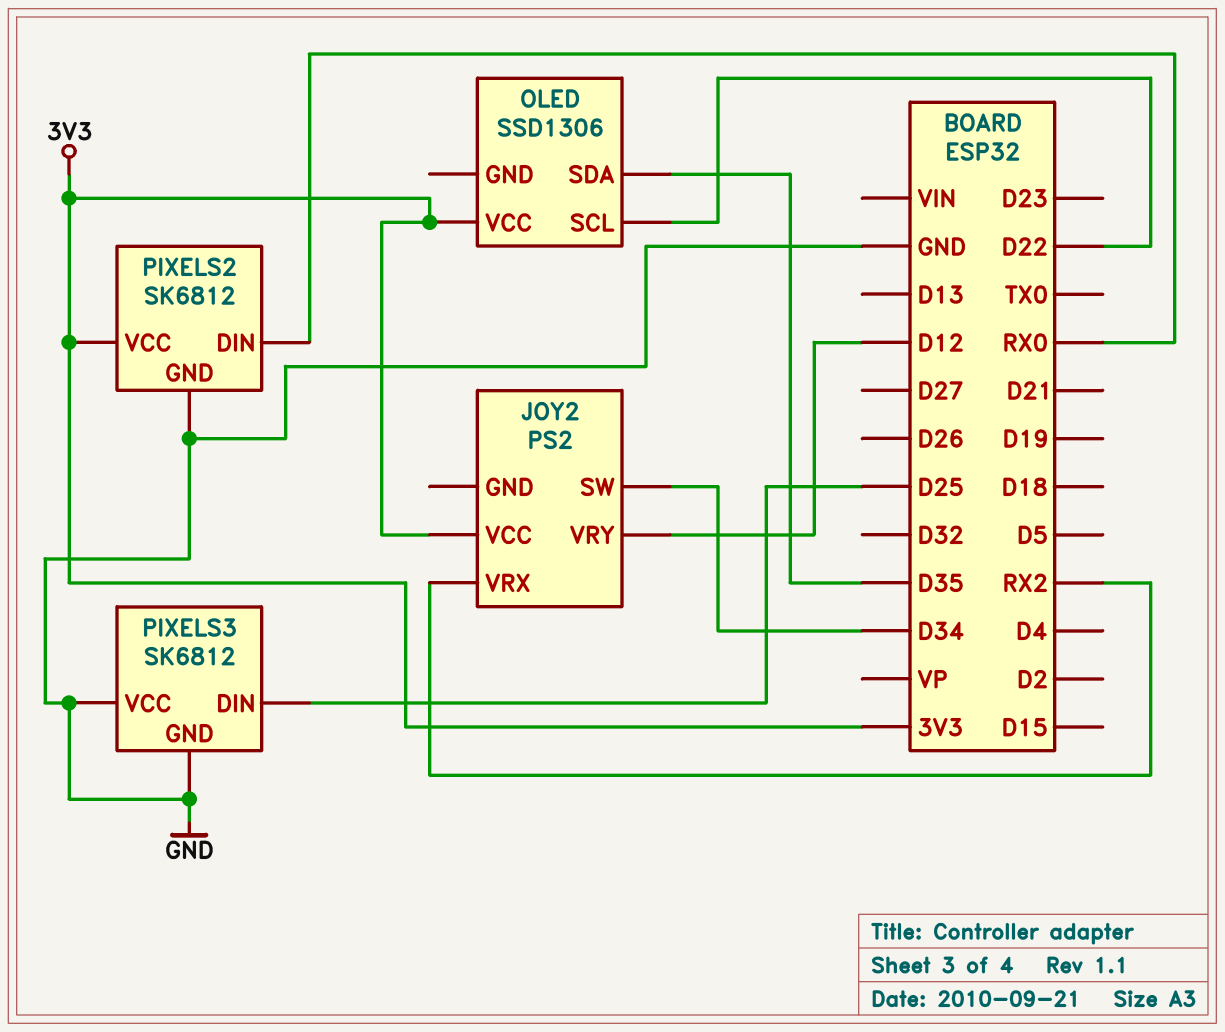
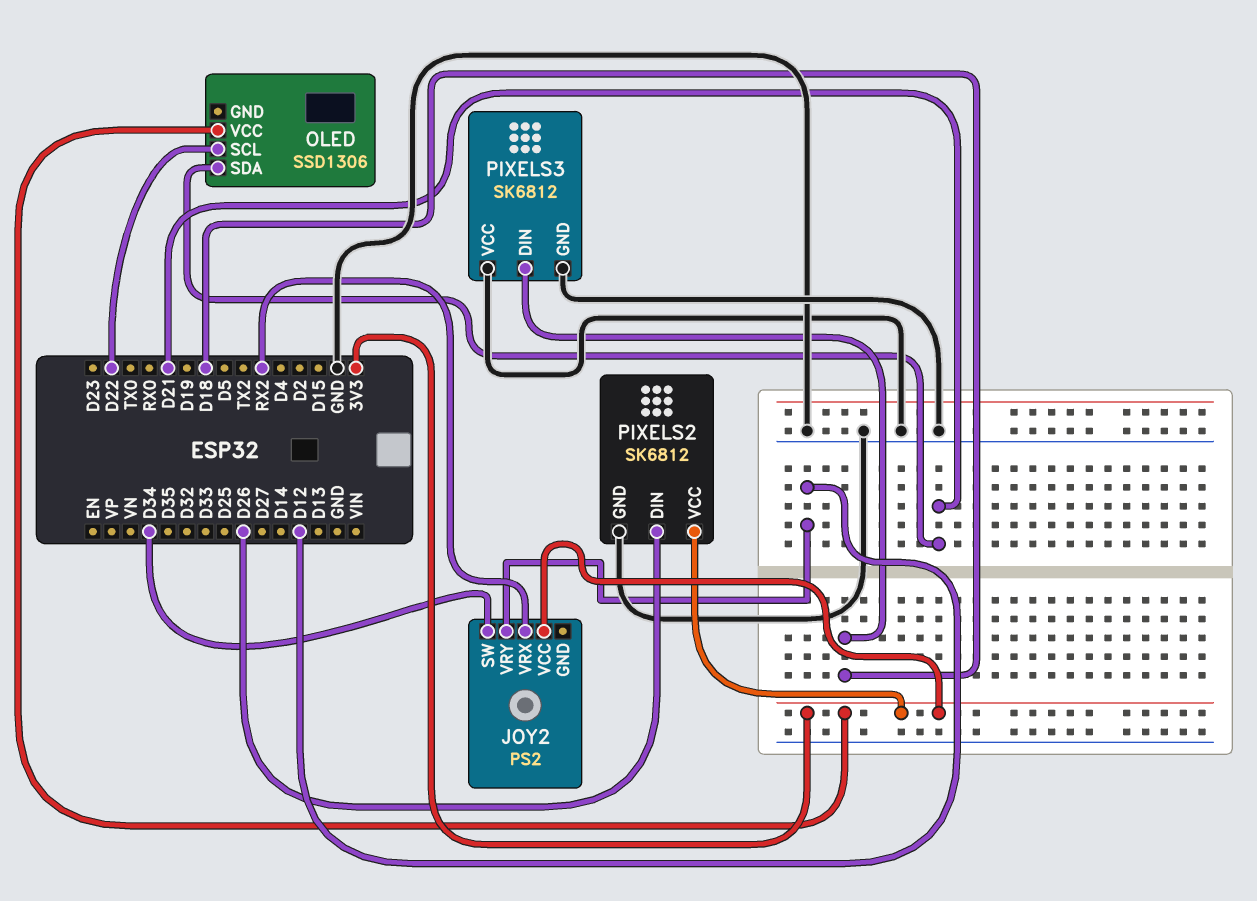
OLED pin SDA: D35 -> D21
PIXELS2 pin DIN: RX0 -> D26
PIXELS3 pin DIN: D25 -> D18

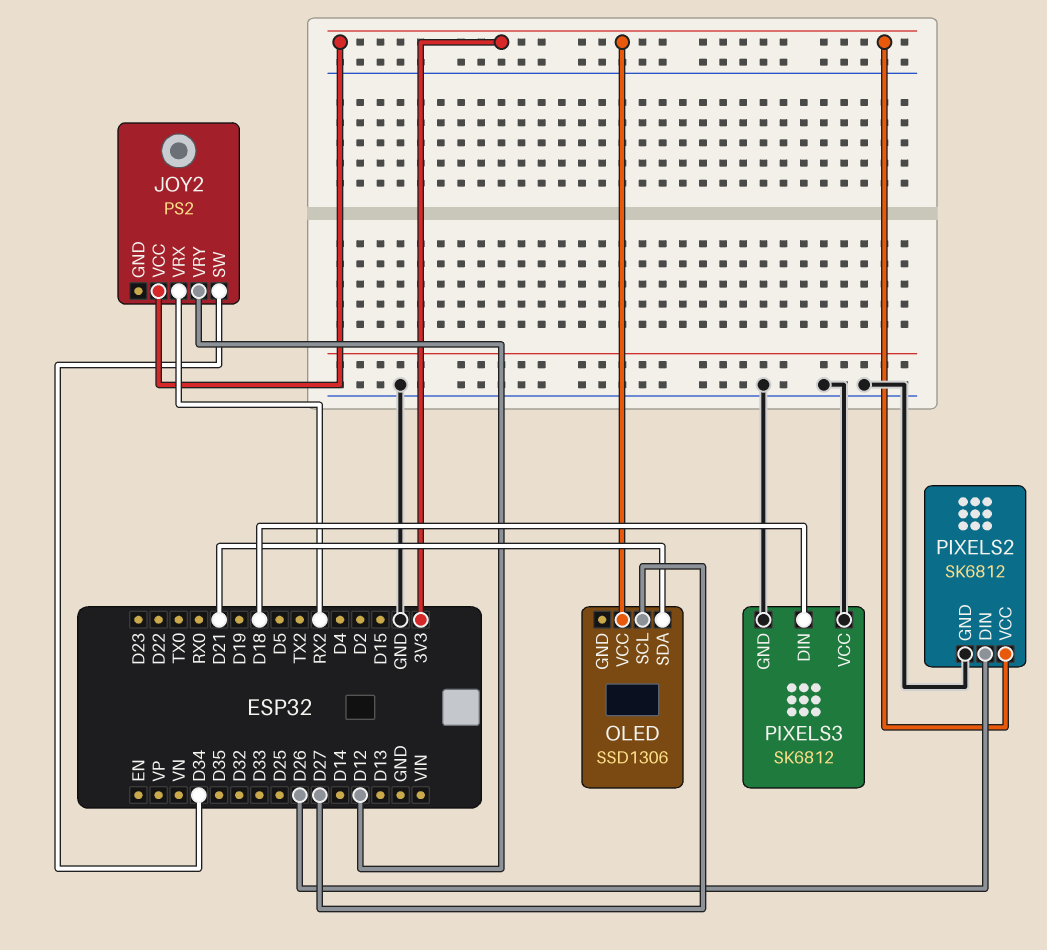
OLED pin SCL: D22 -> D27

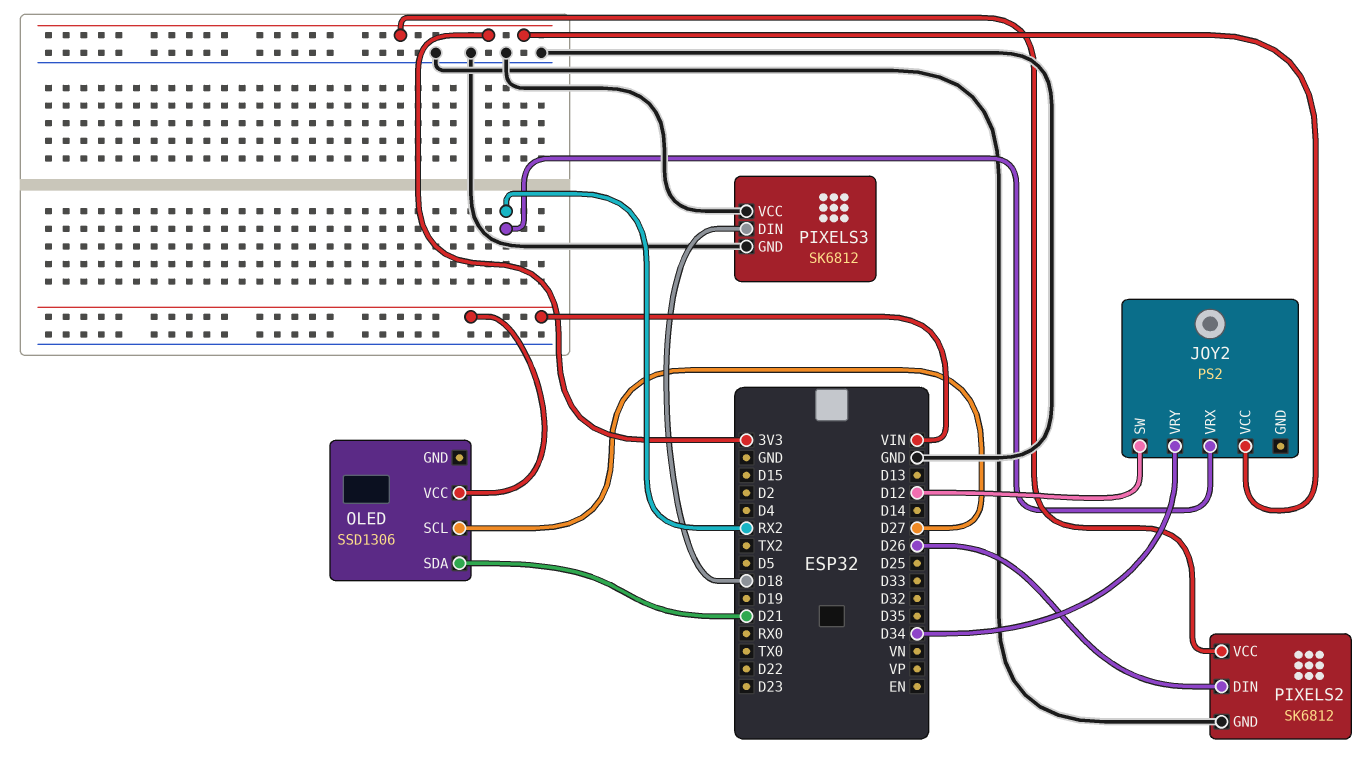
JOY2 pin SW: D34 -> D12
JOY2 pin VRY: D12 -> D34
OLED pin VCC: 3V3 -> VIN

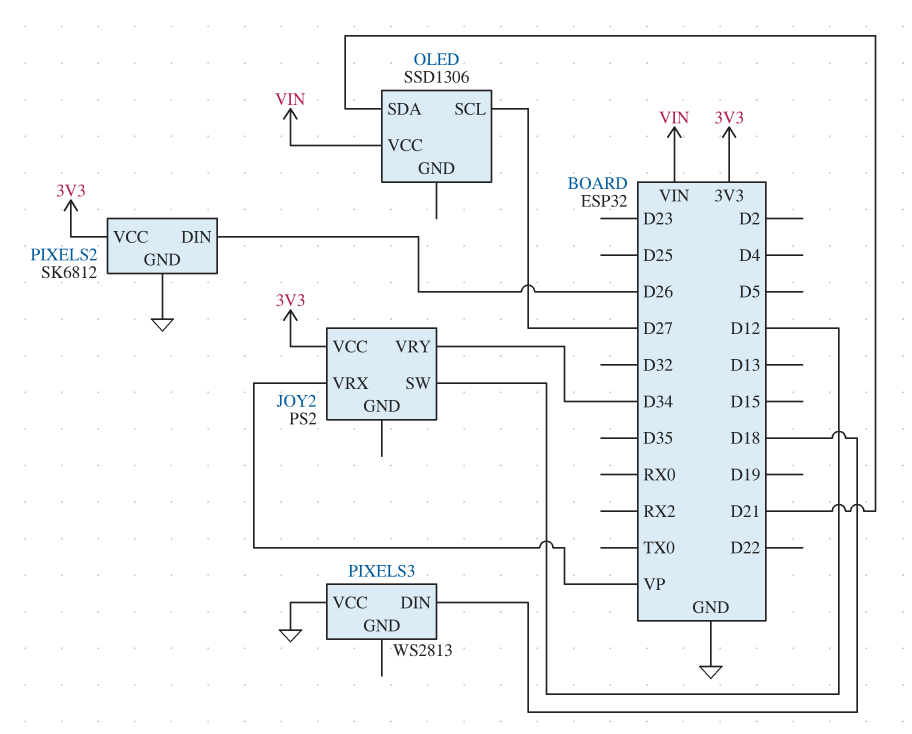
JOY2 pin VRX: RX2 -> VP
PIXELS3: SK6812 -> WS2813
PIXELS3 pin GND: GND -> none

